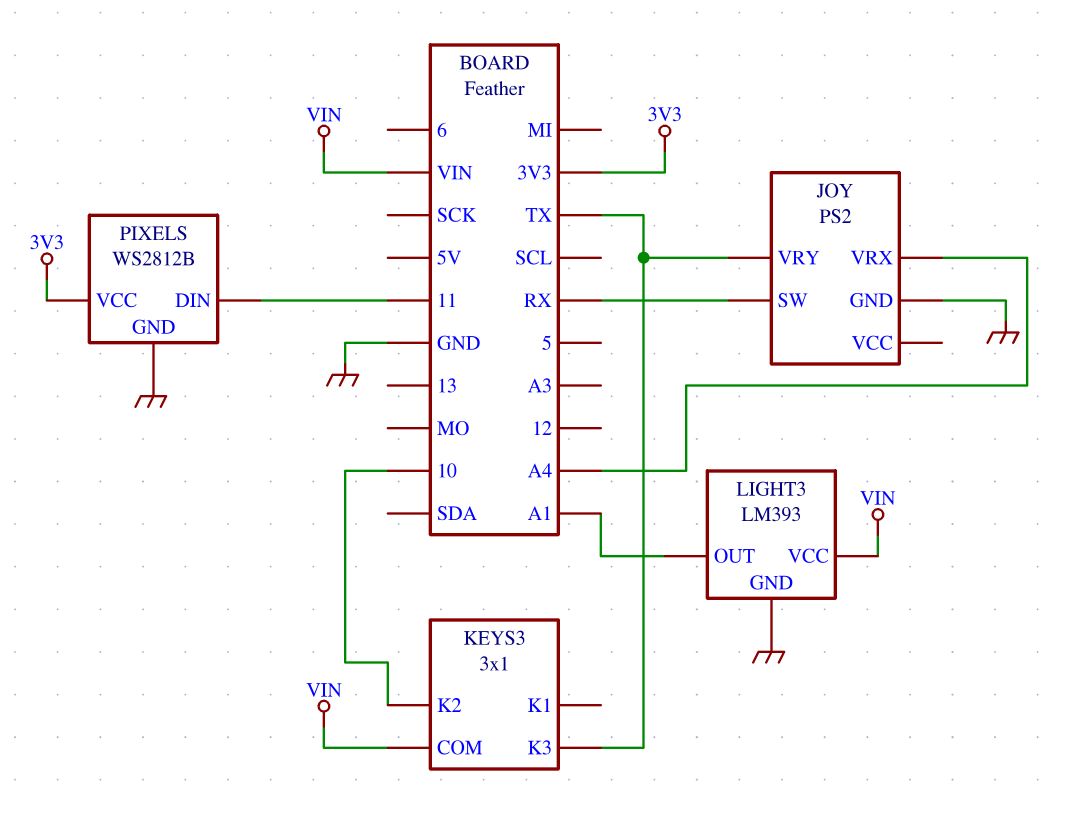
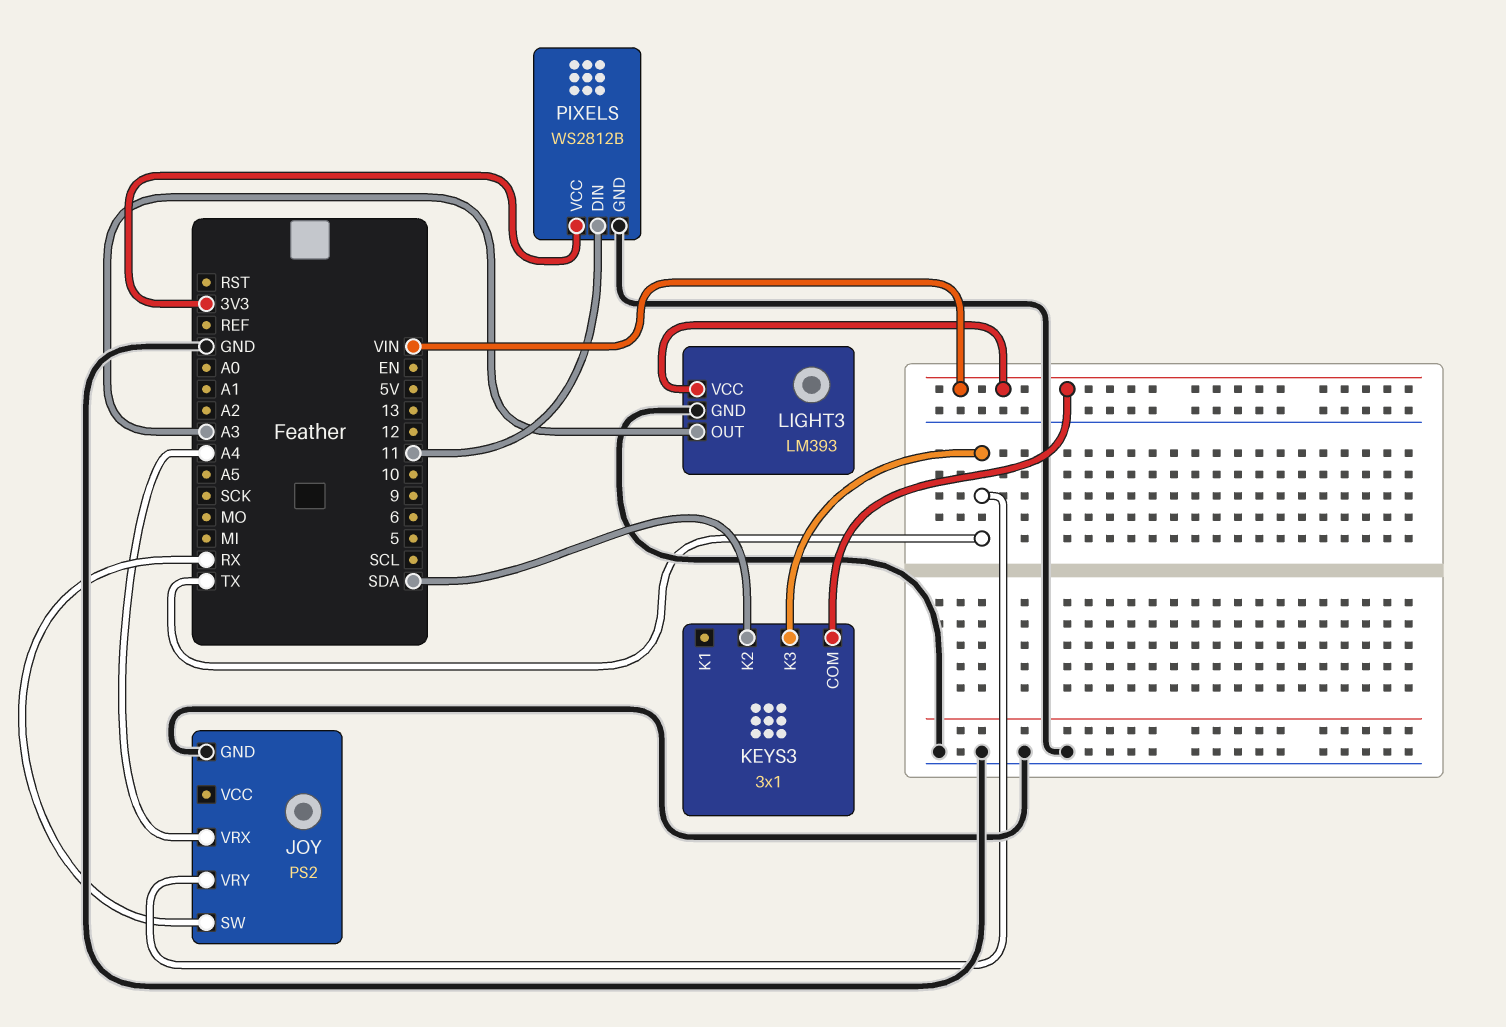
KEYS3 pin K2: 10 -> SDA
LIGHT3 pin OUT: A1 -> A3

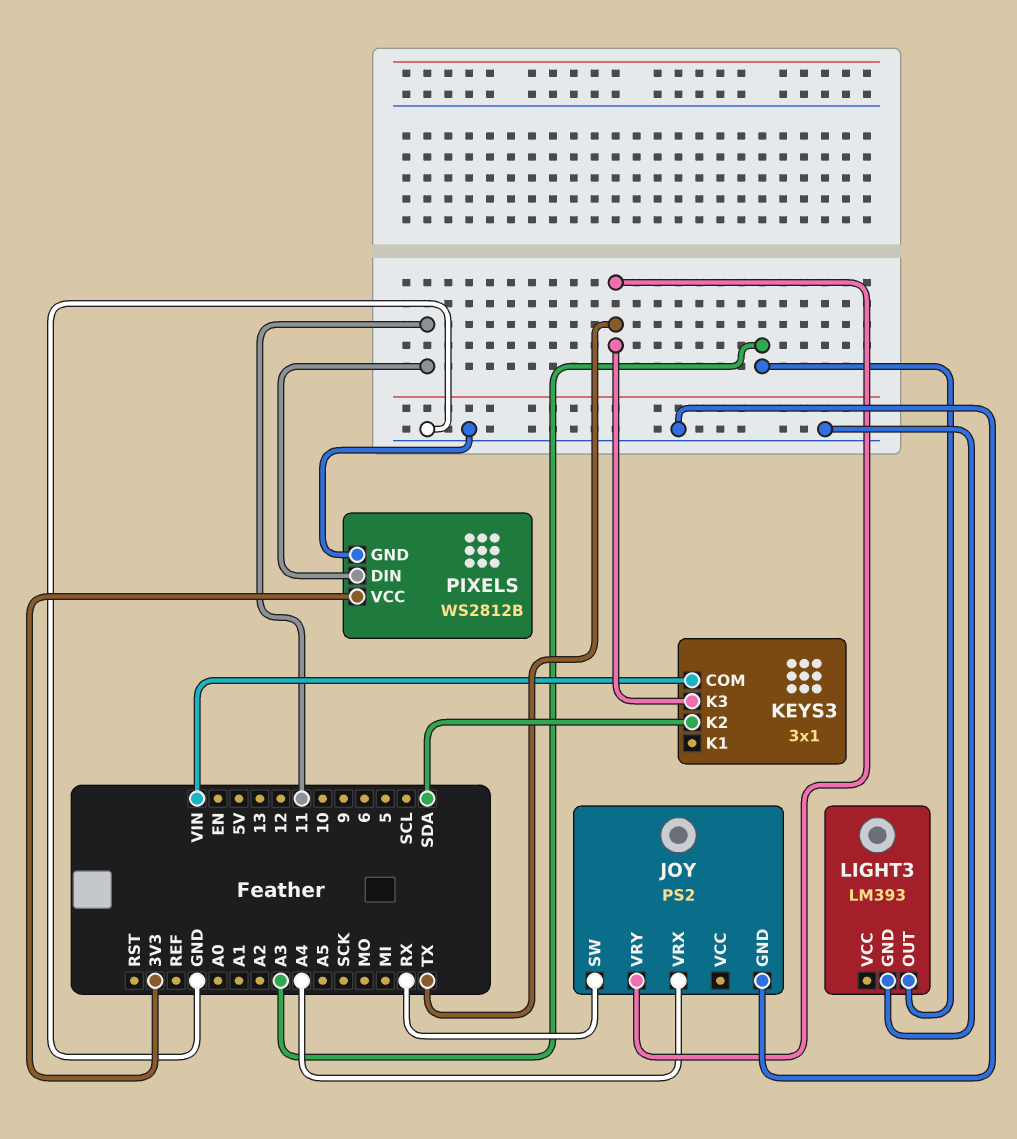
LIGHT3 pin VCC: VIN -> none

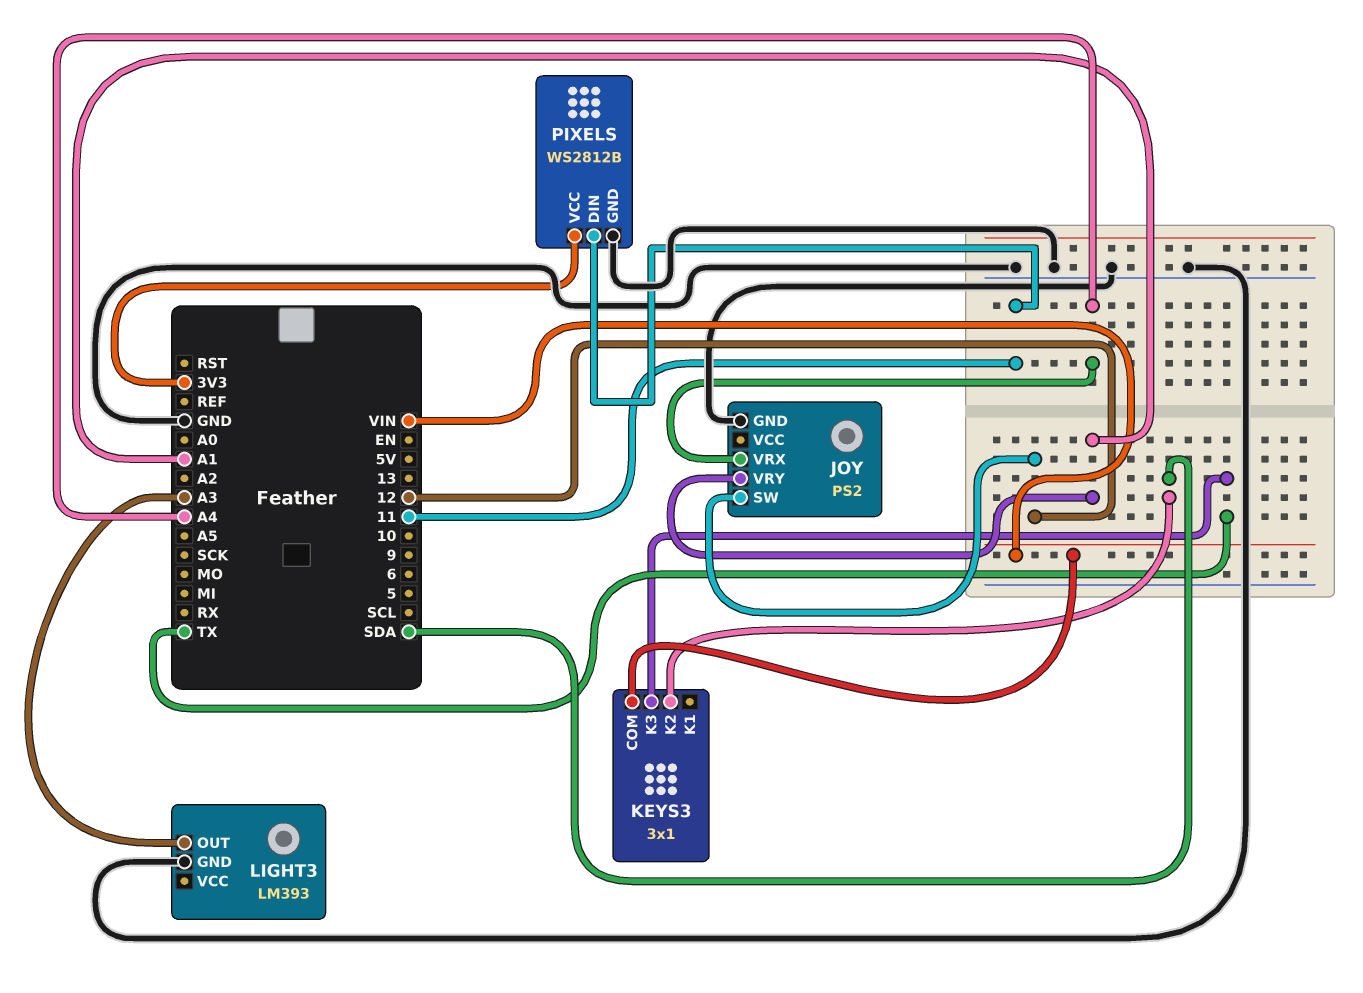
JOY pin SW: RX -> 12
JOY pin VRY: TX -> A1

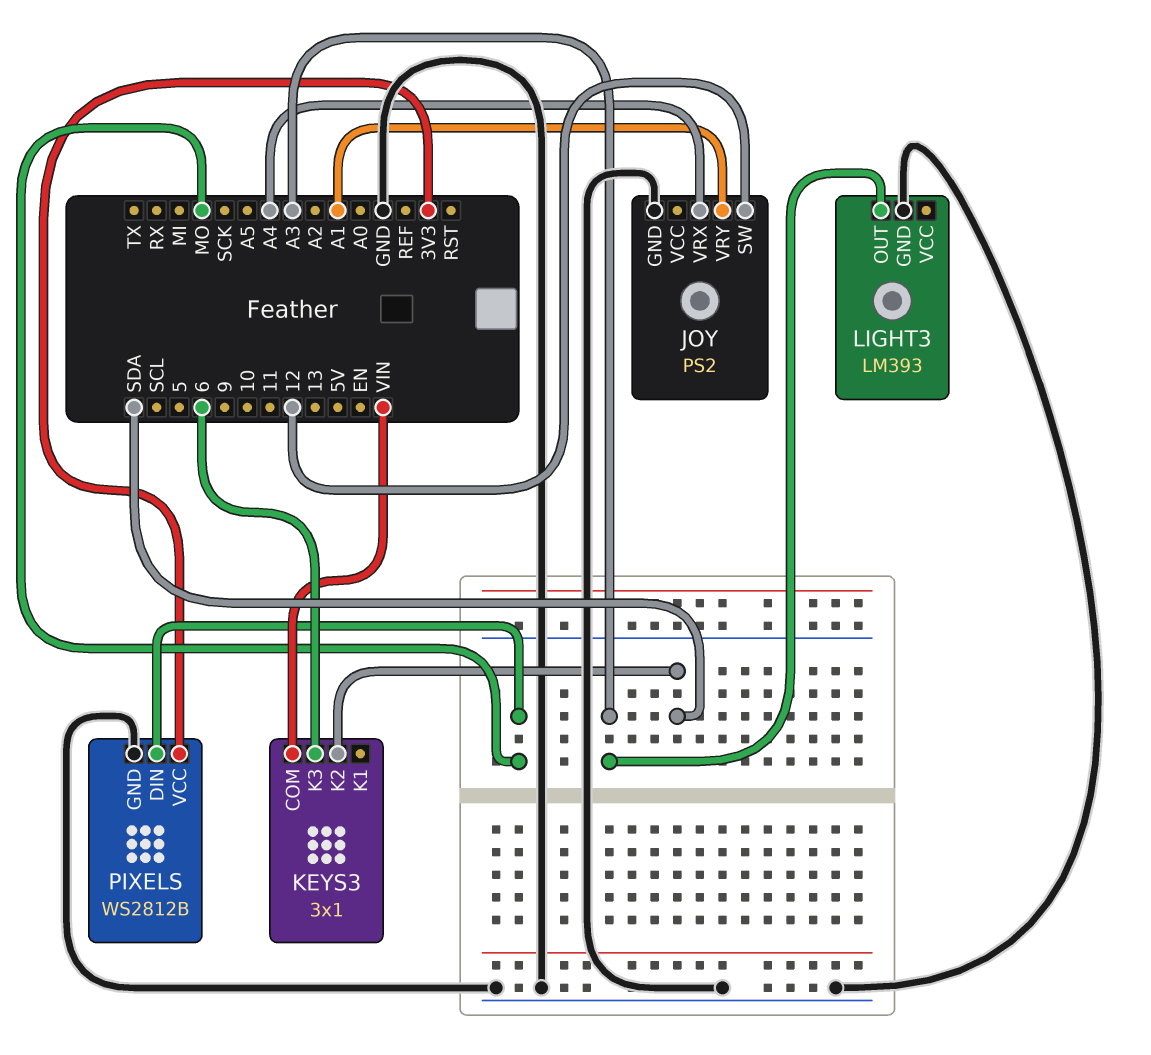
KEYS3 pin K3: TX -> 6
PIXELS pin DIN: 11 -> MO

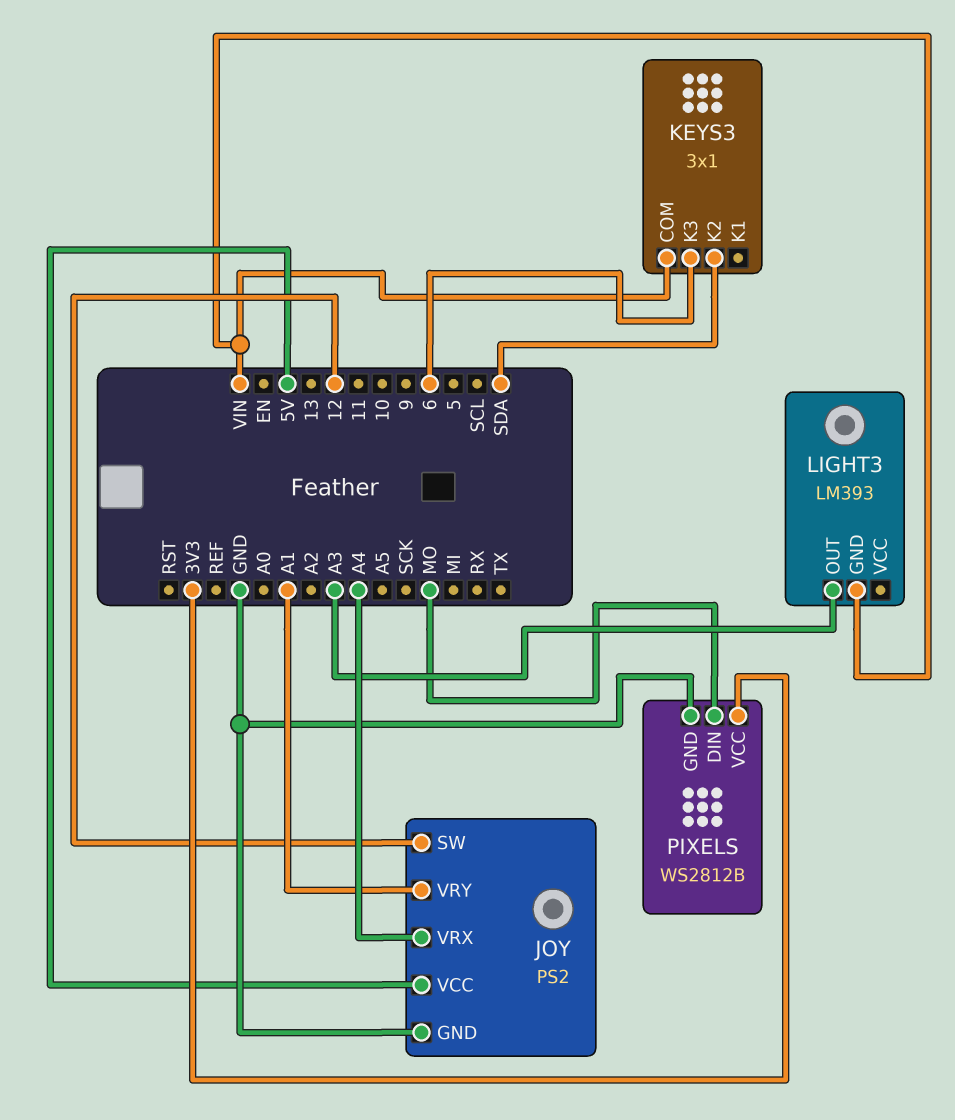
JOY pin VCC: none -> 5V
LIGHT3 pin GND: GND -> VIN

